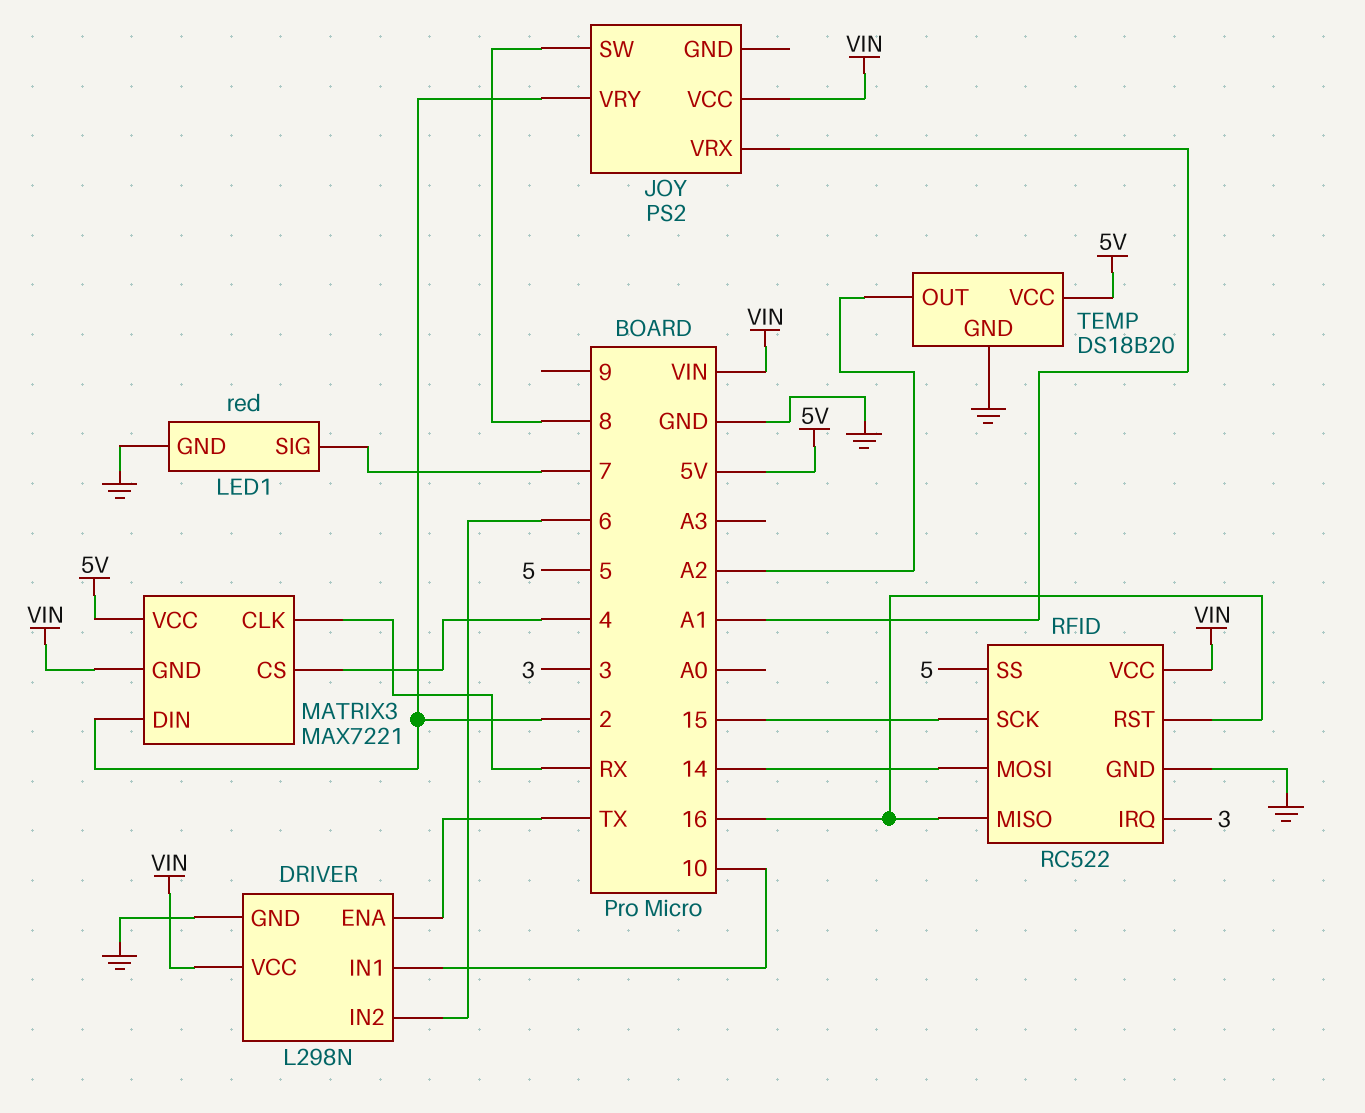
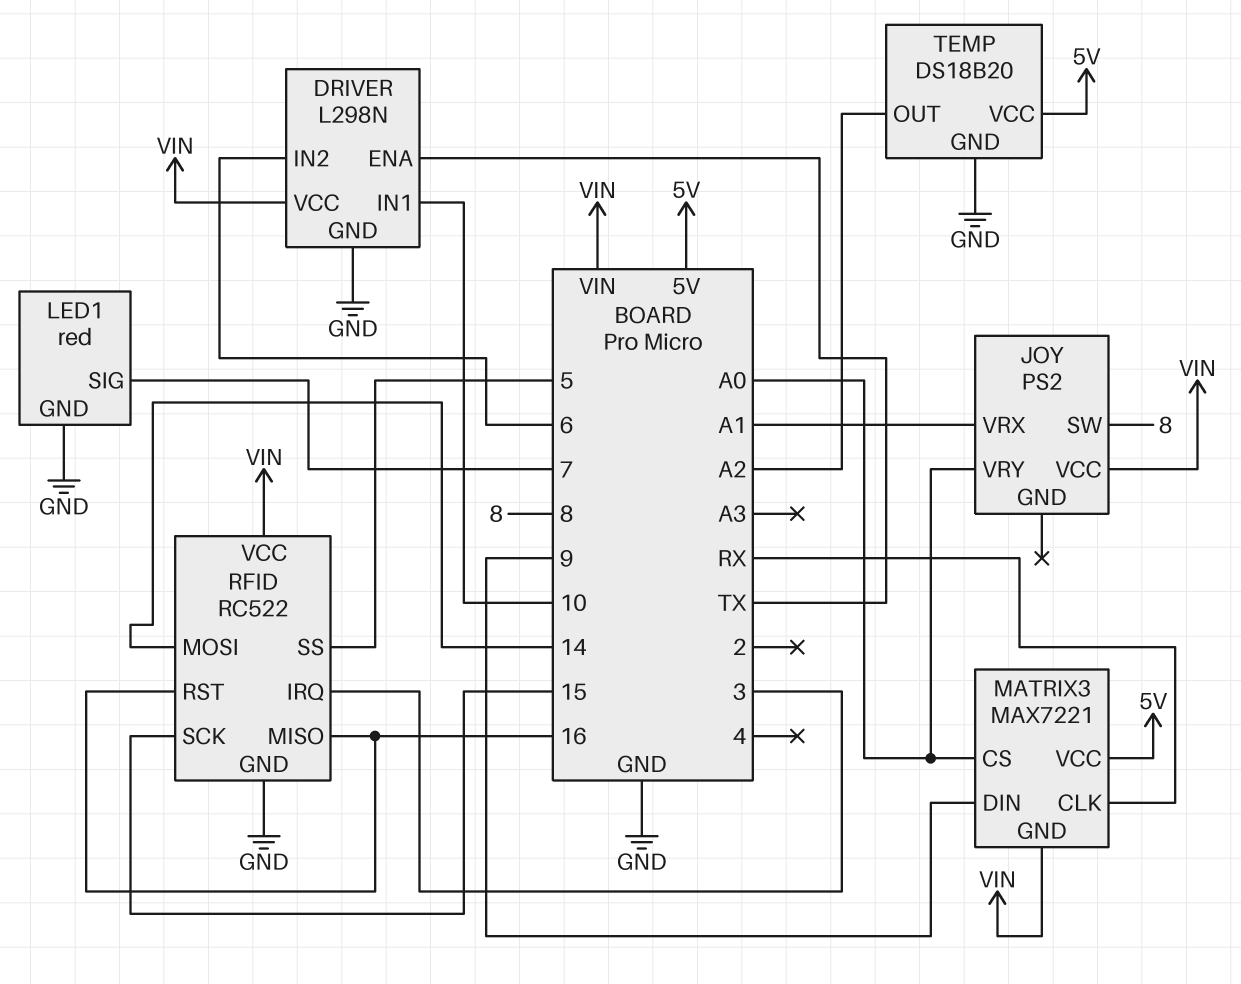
JOY pin VRY: 2 -> A0
MATRIX3 pin CS: 4 -> A0
MATRIX3 pin DIN: 2 -> 9

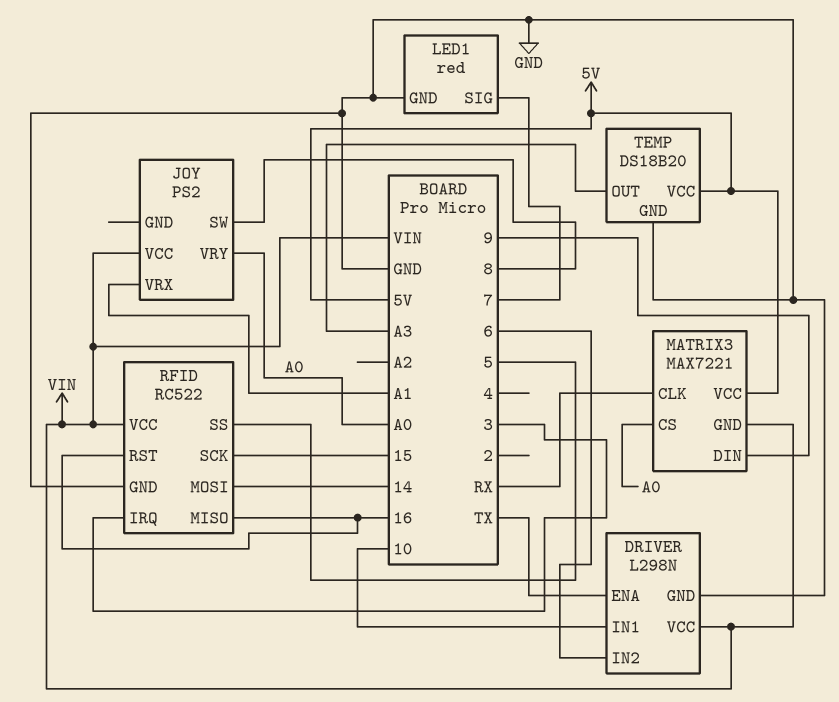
TEMP pin OUT: A2 -> A3

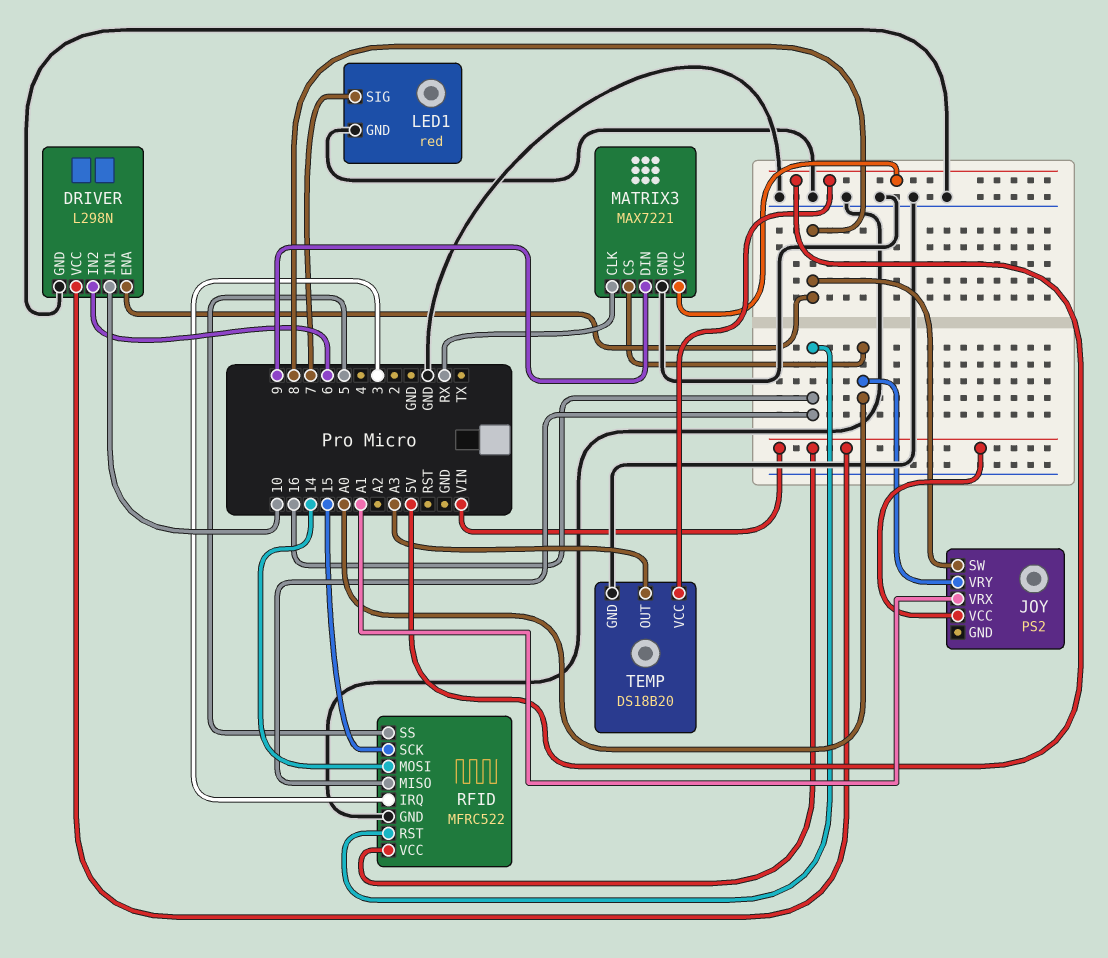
DRIVER pin ENA: TX -> 8
MATRIX3 pin GND: VIN -> GND
RFID: RC522 -> MFRC522

